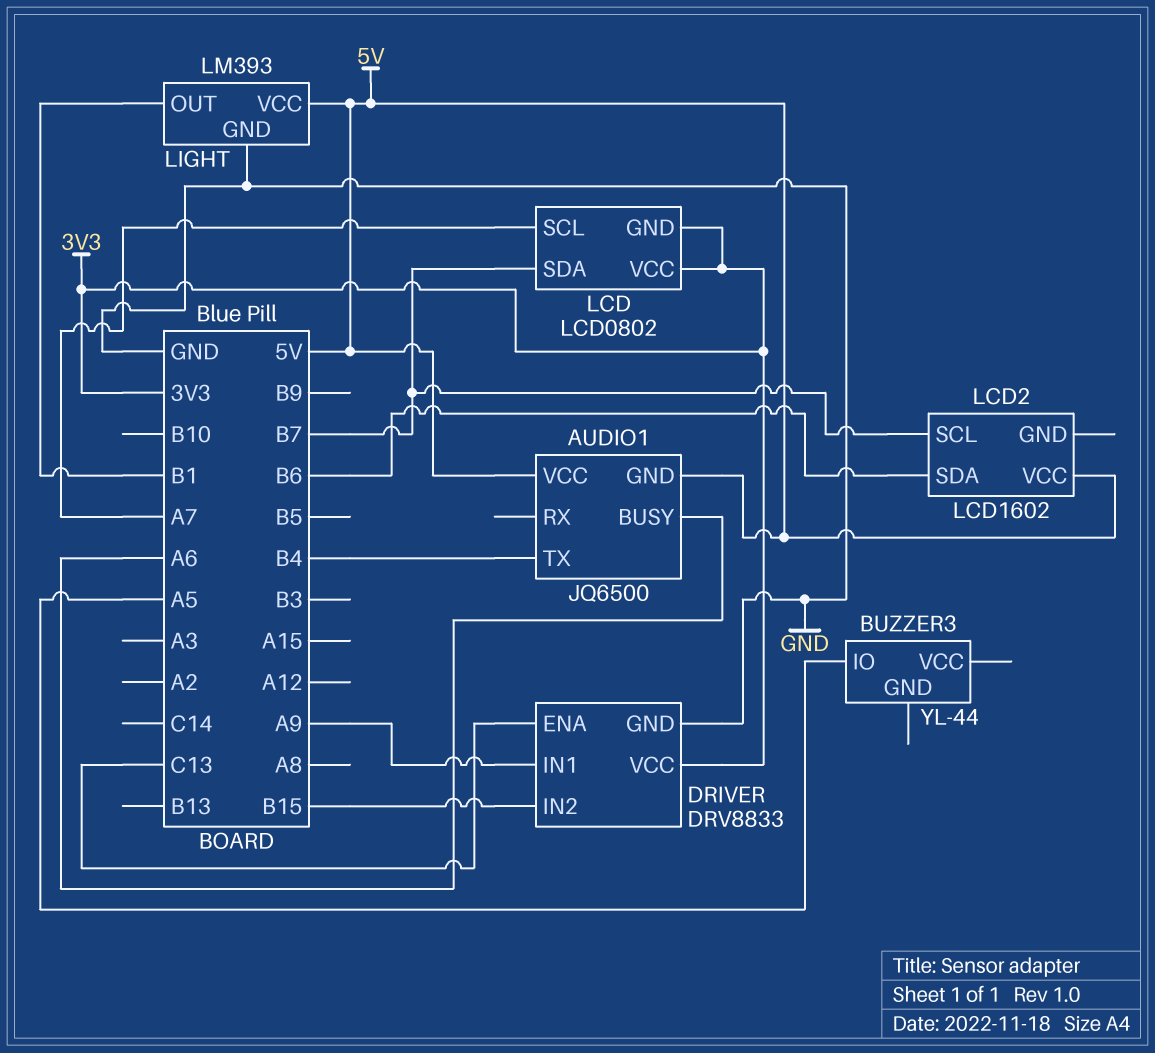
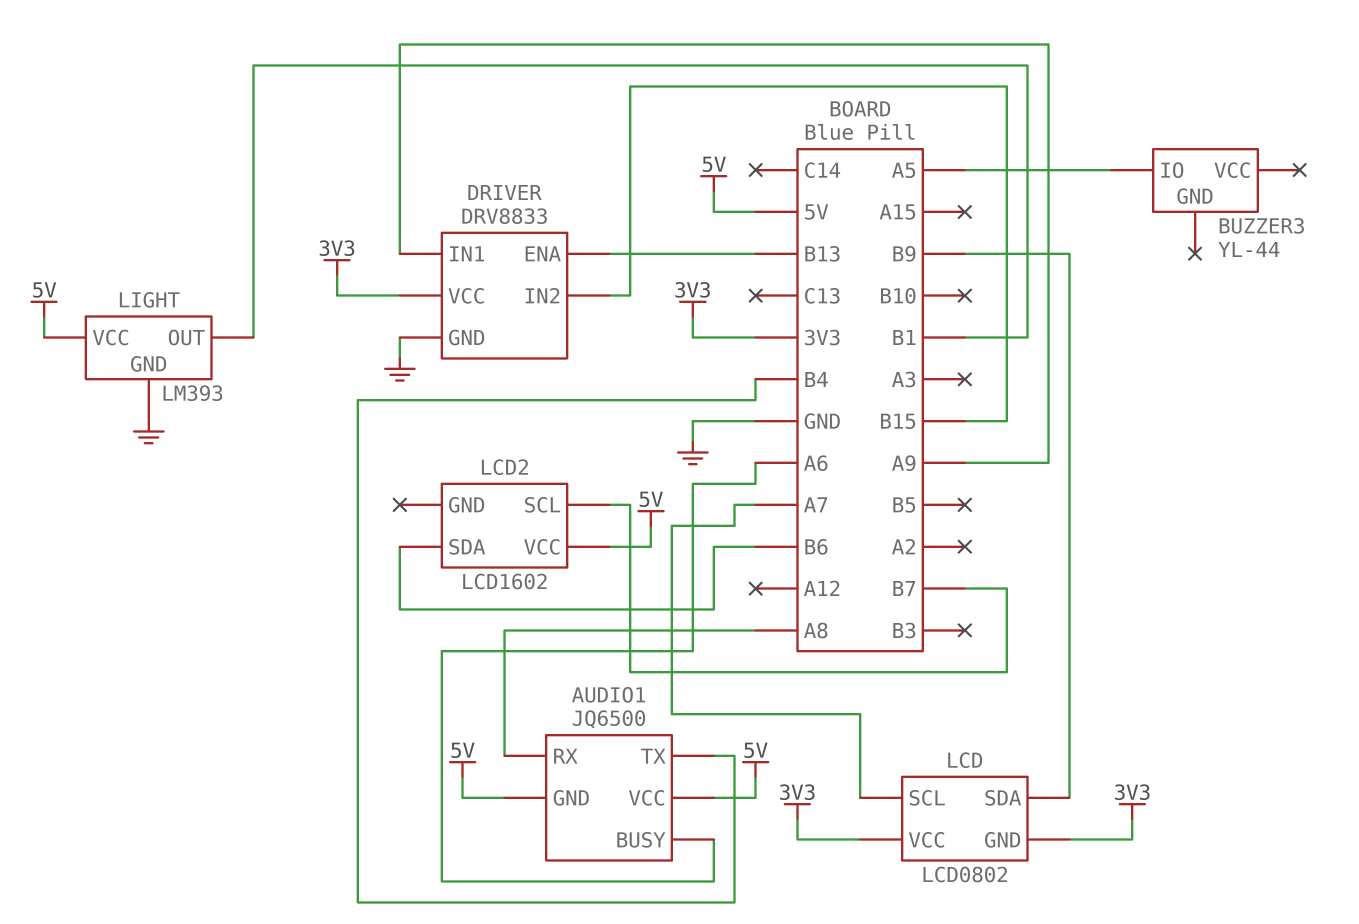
AUDIO1 pin RX: none -> A8
DRIVER pin ENA: C13 -> B13
LCD pin SDA: B7 -> B9

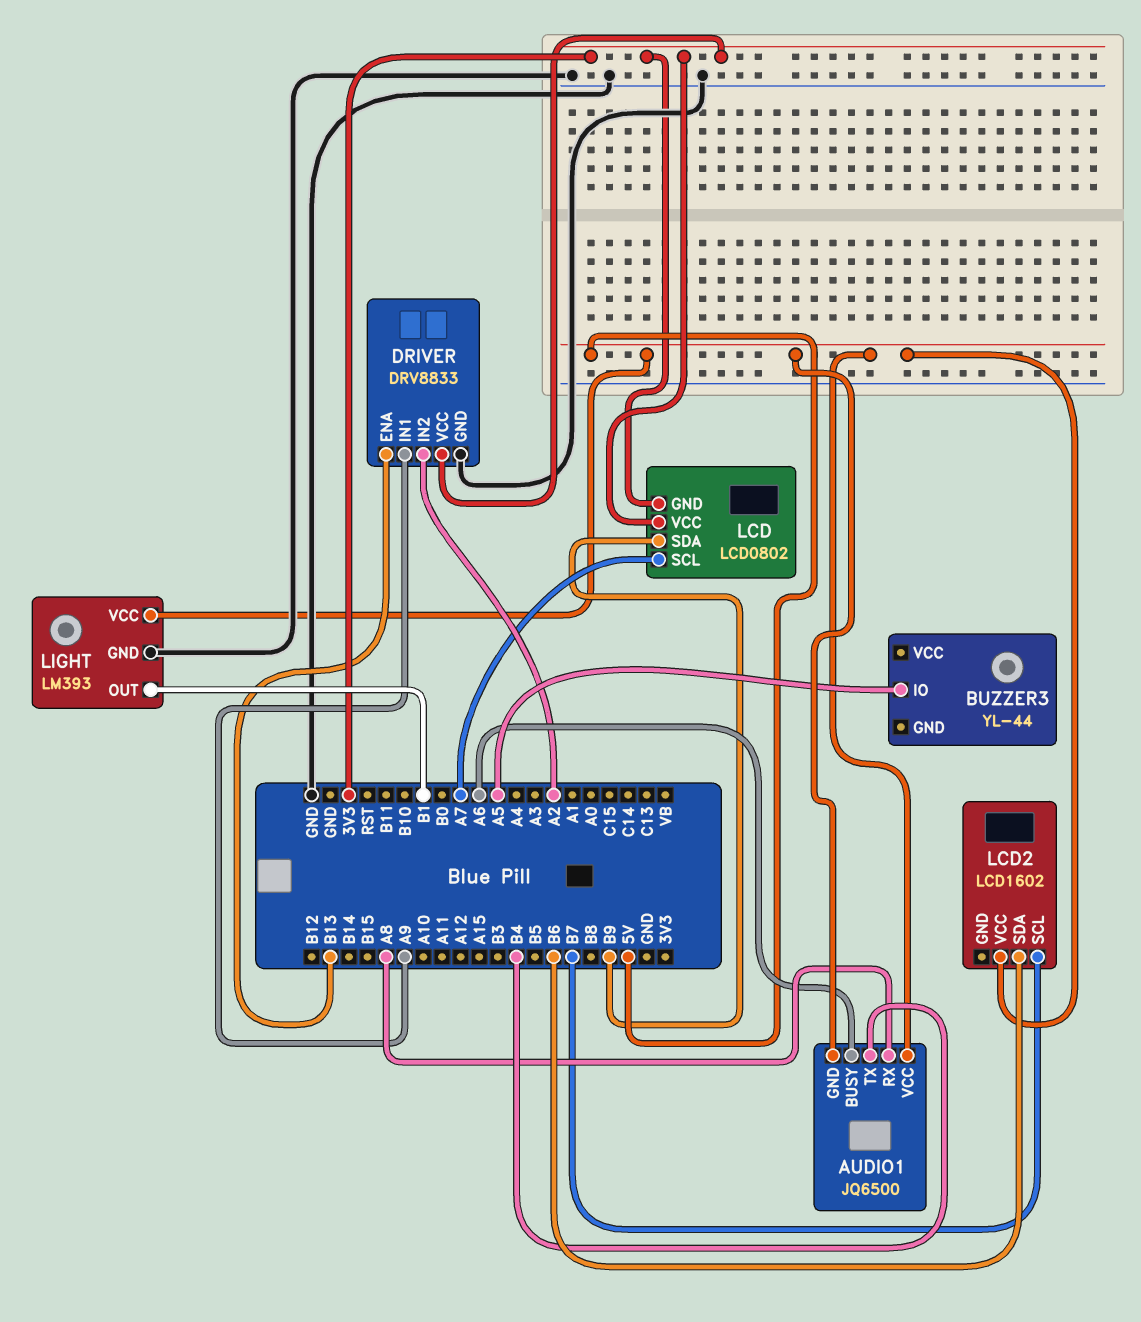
DRIVER pin IN2: B15 -> A2

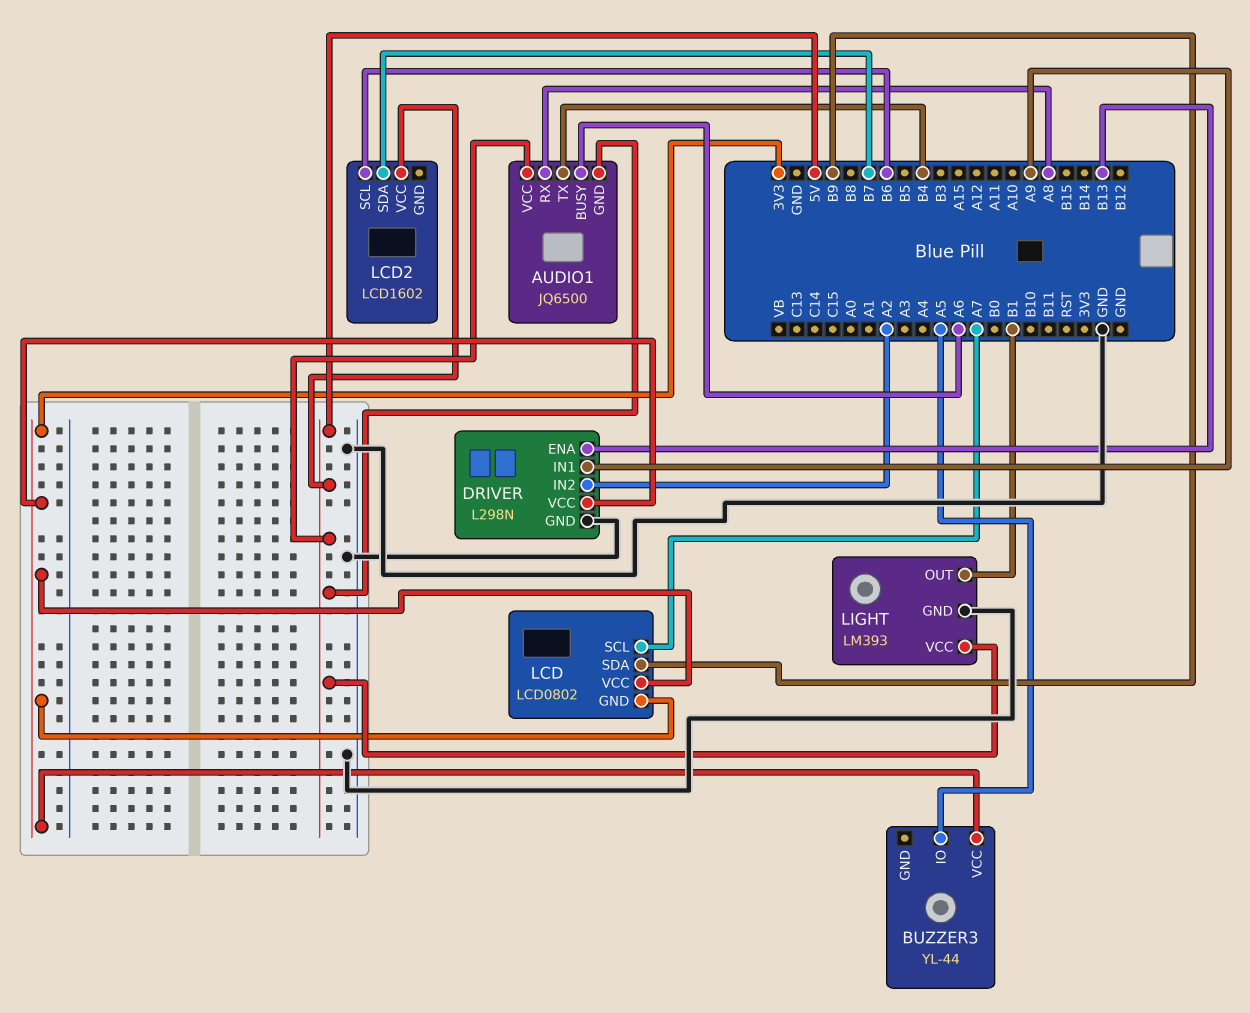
BUZZER3 pin VCC: none -> 3V3
DRIVER: DRV8833 -> L298N
LCD2 pin SCL: B7 -> B6
LCD2 pin SDA: B6 -> B7

